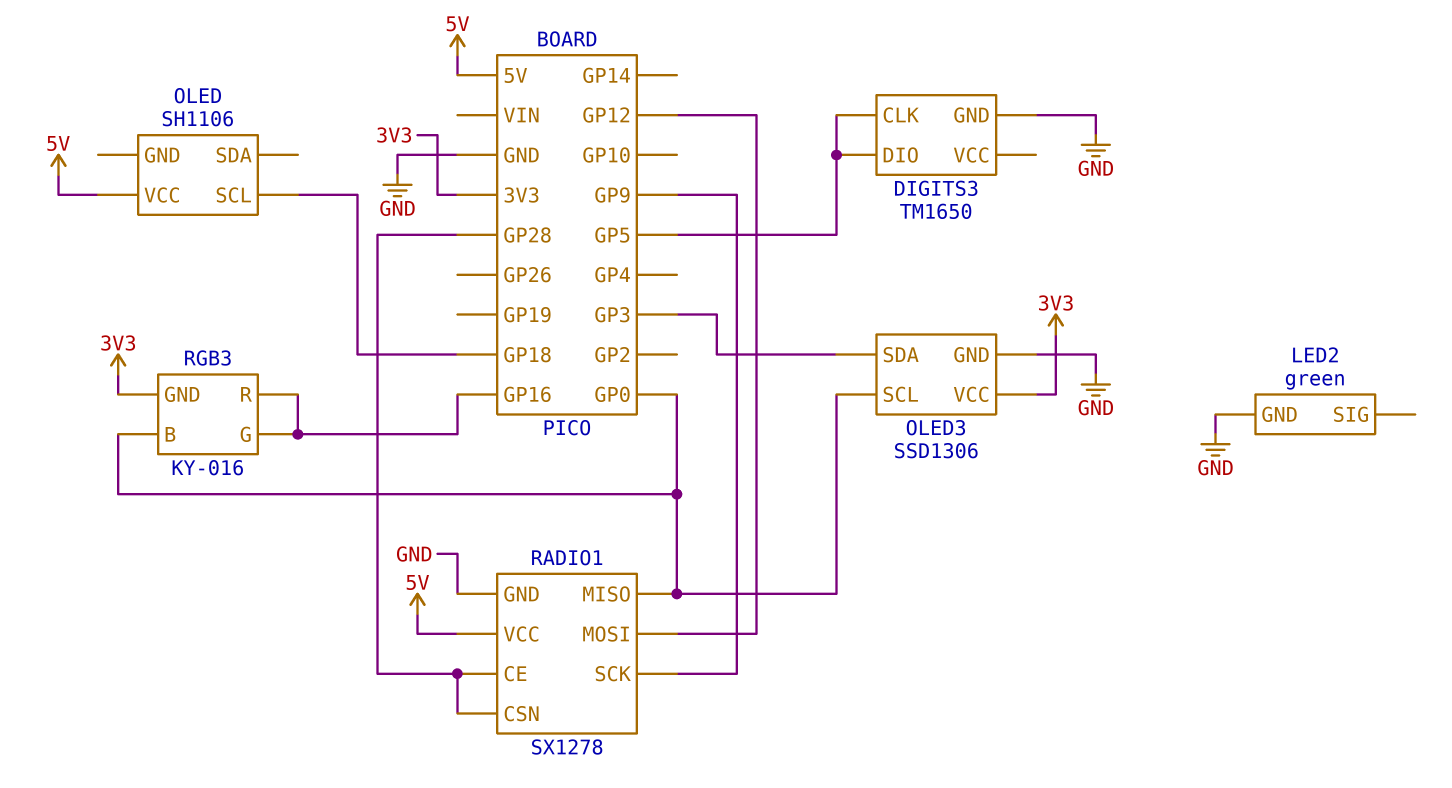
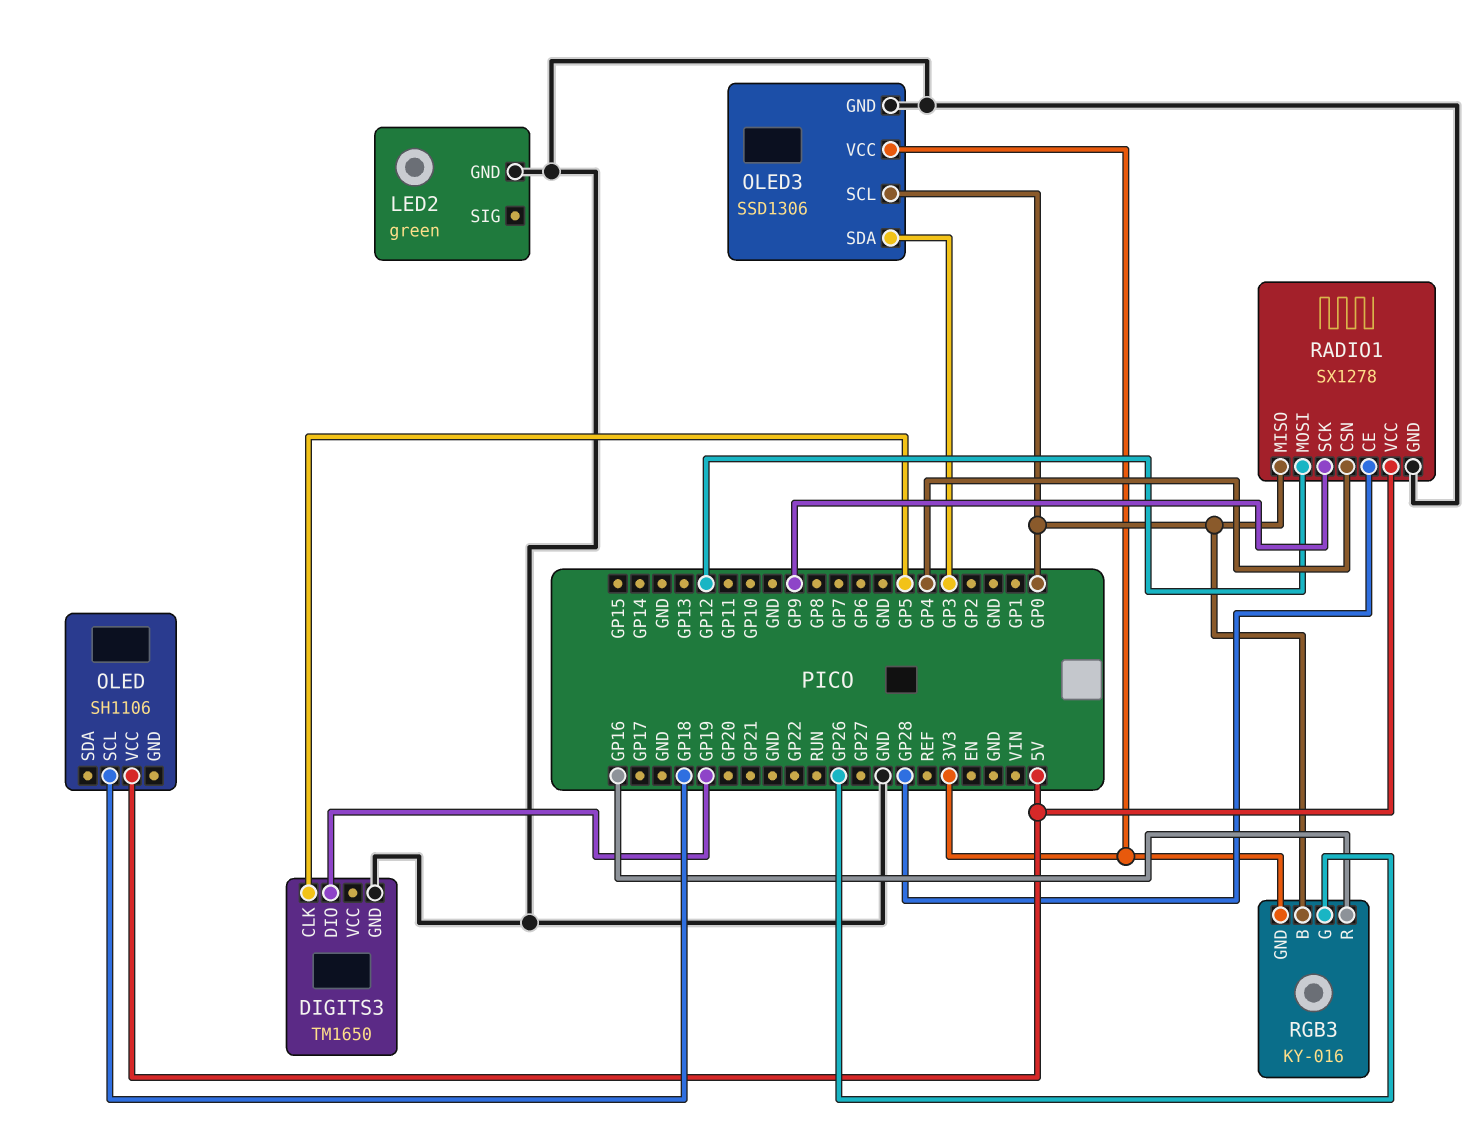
DIGITS3 pin DIO: GP5 -> GP19
RADIO1 pin CSN: GP28 -> GP4
RGB3 pin G: GP16 -> GP26

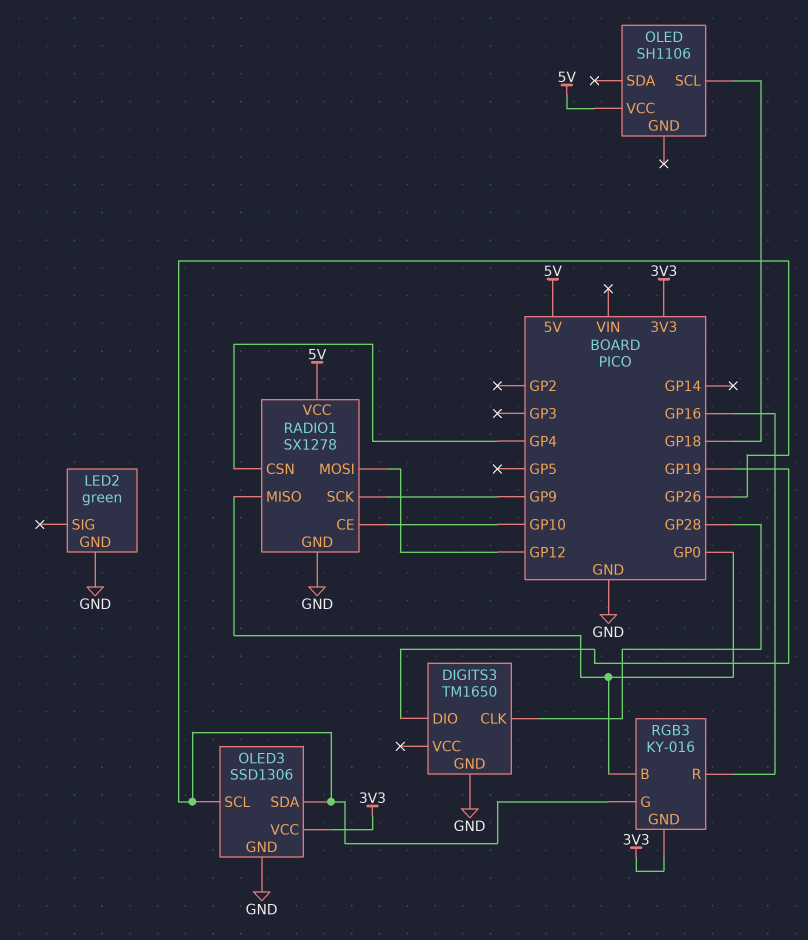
DIGITS3 pin CLK: GP5 -> GP28
OLED3 pin SCL: GP0 -> GP26
OLED3 pin SDA: GP3 -> GP26
RADIO1 pin CE: GP28 -> GP10

